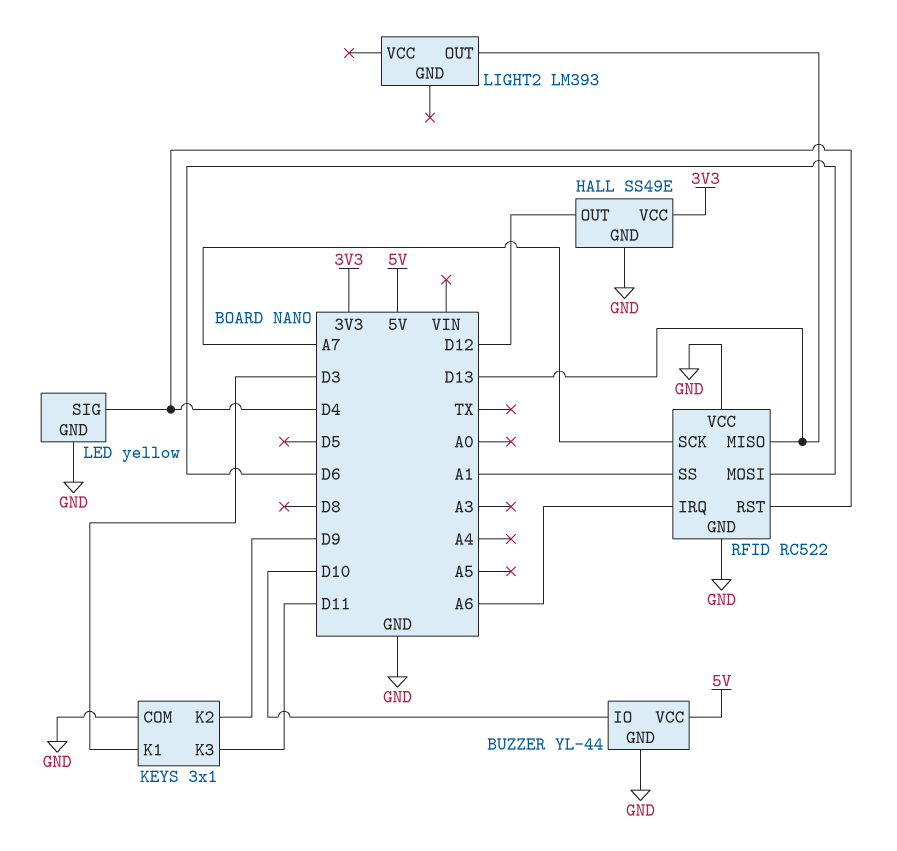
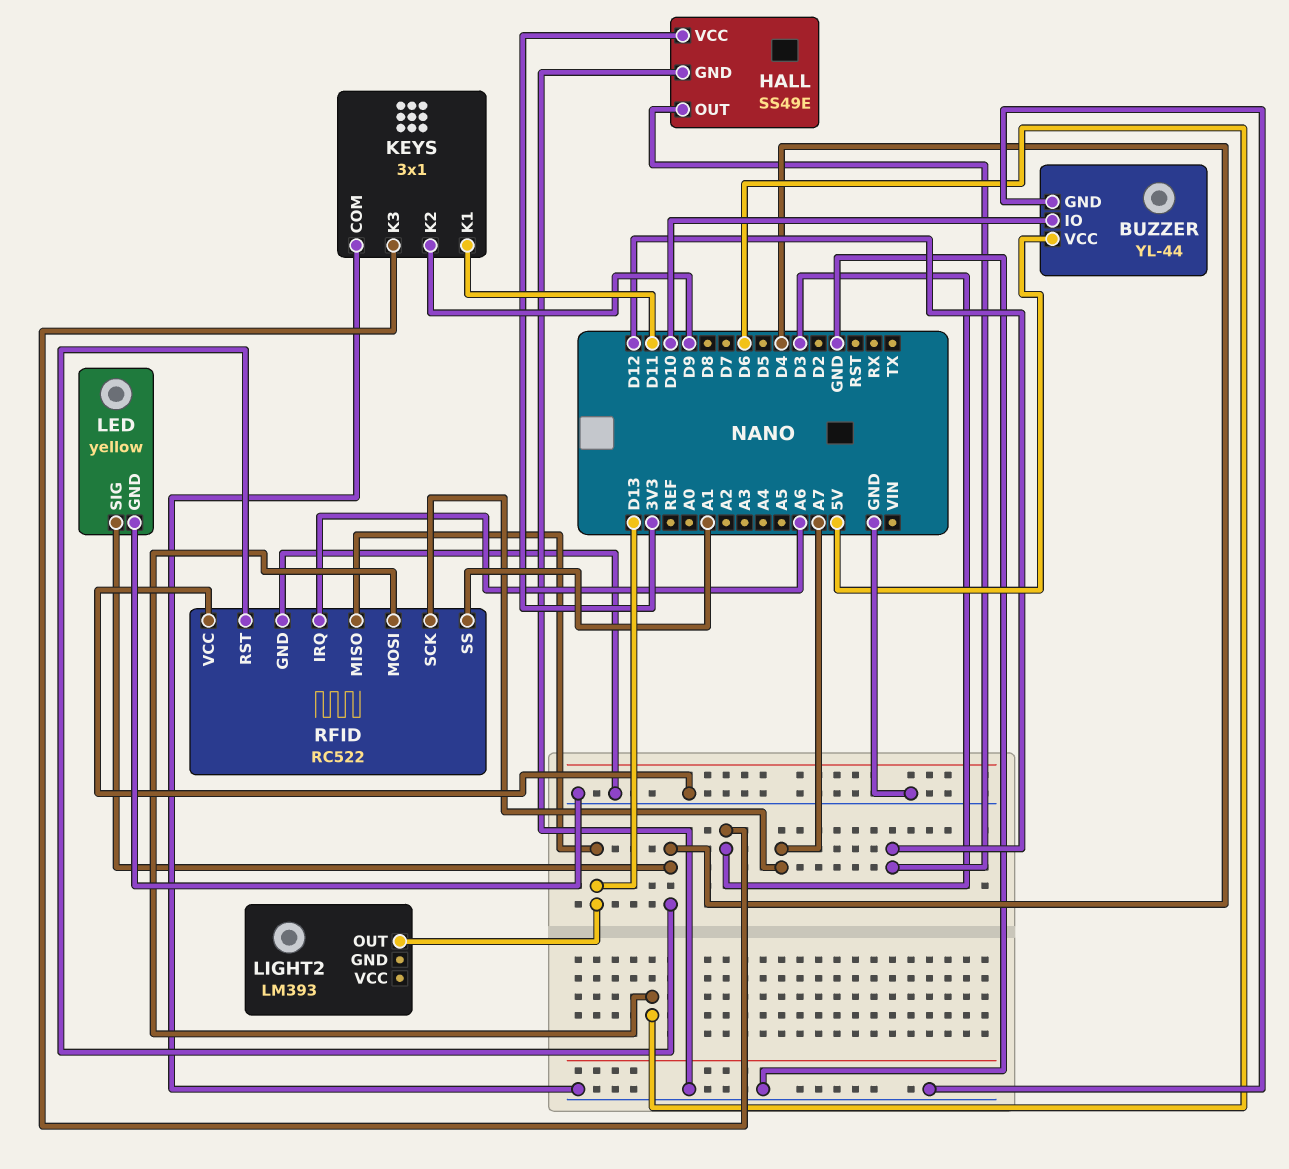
KEYS pin K1: D3 -> D11
KEYS pin K3: D11 -> D3

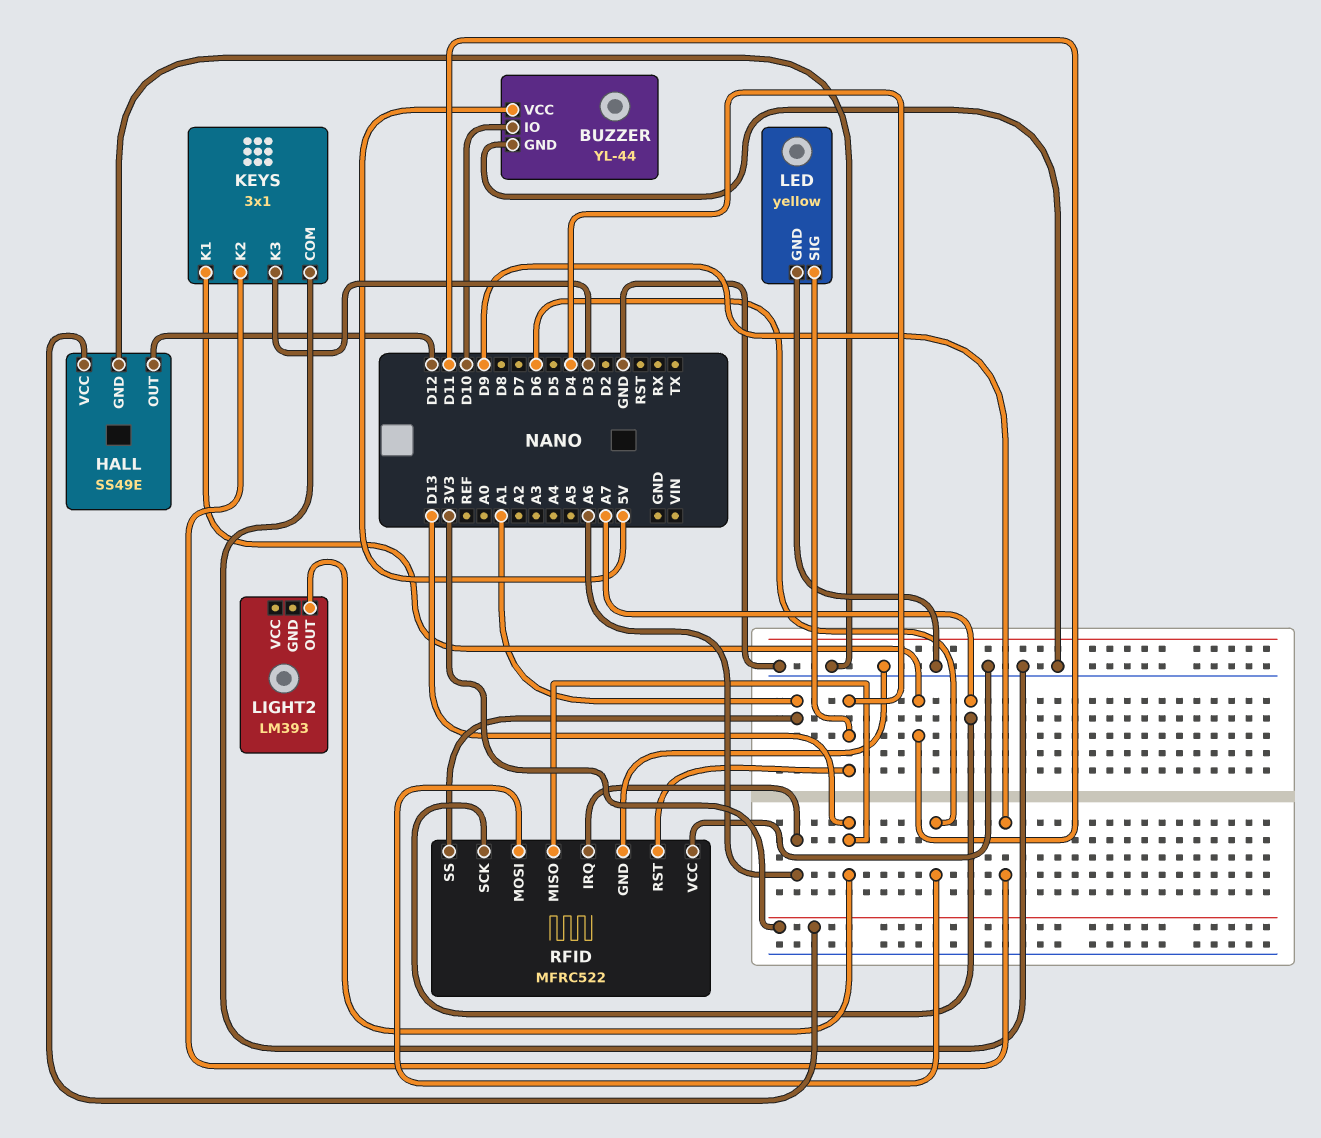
RFID: RC522 -> MFRC522

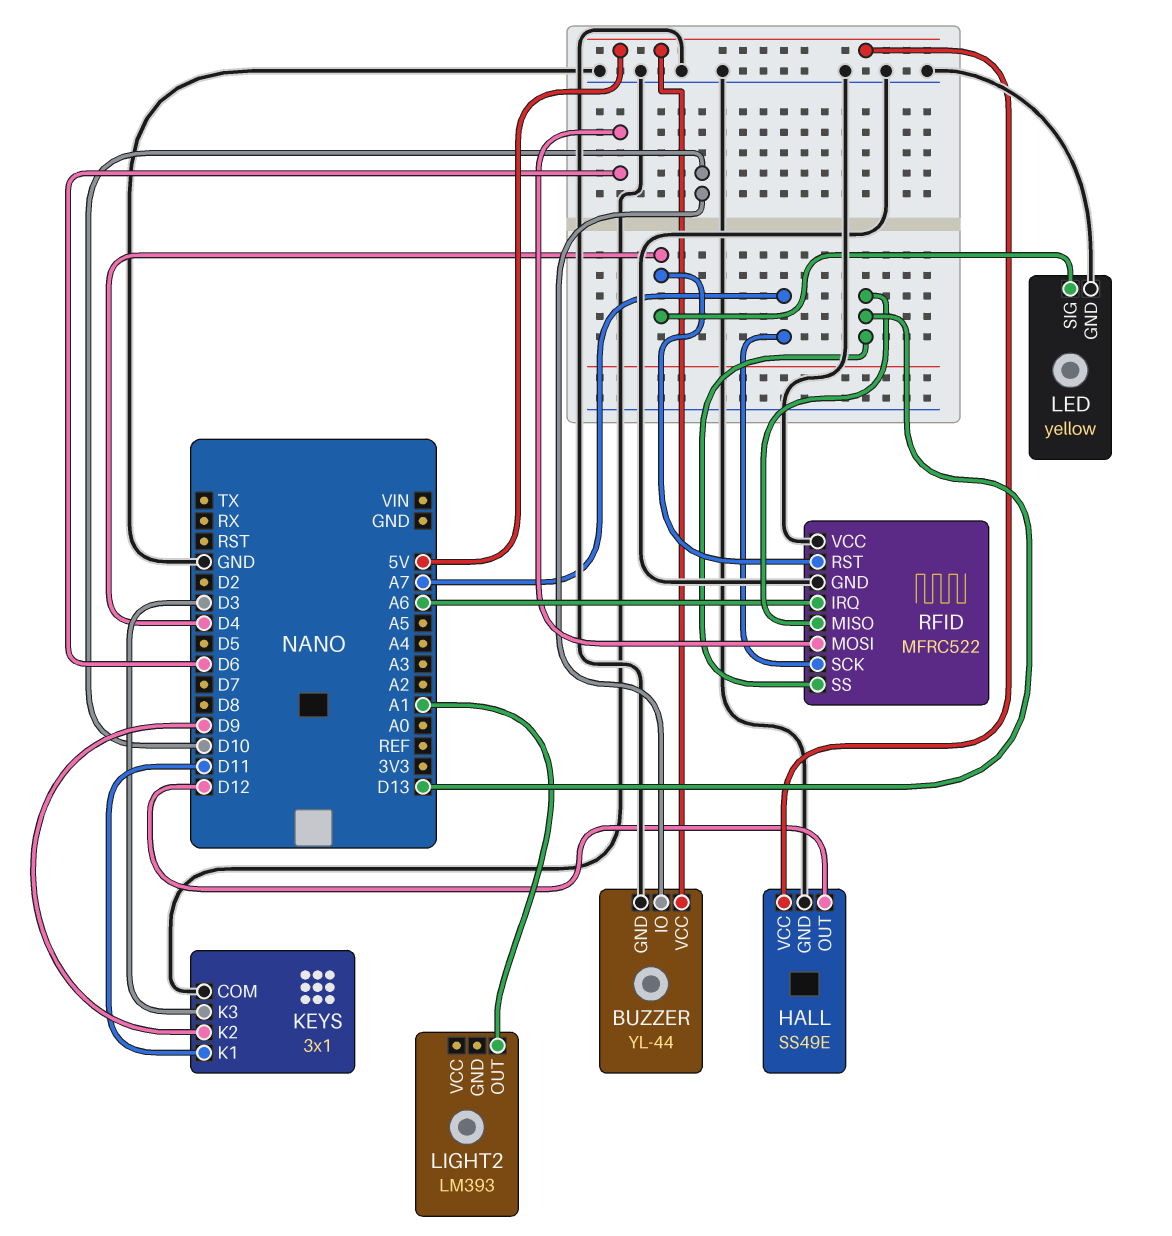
HALL pin VCC: 3V3 -> 5V
LIGHT2 pin OUT: D13 -> A1
RFID pin SS: A1 -> D13

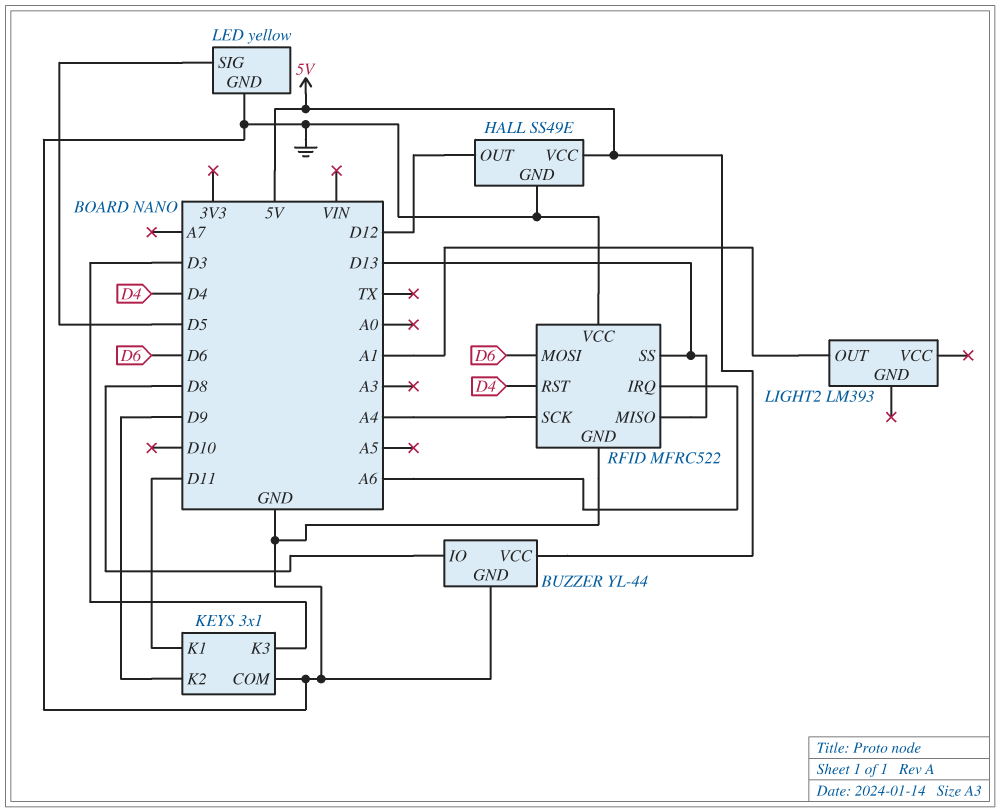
BUZZER pin IO: D10 -> D8
LED pin SIG: D4 -> D5
RFID pin SCK: A7 -> A4

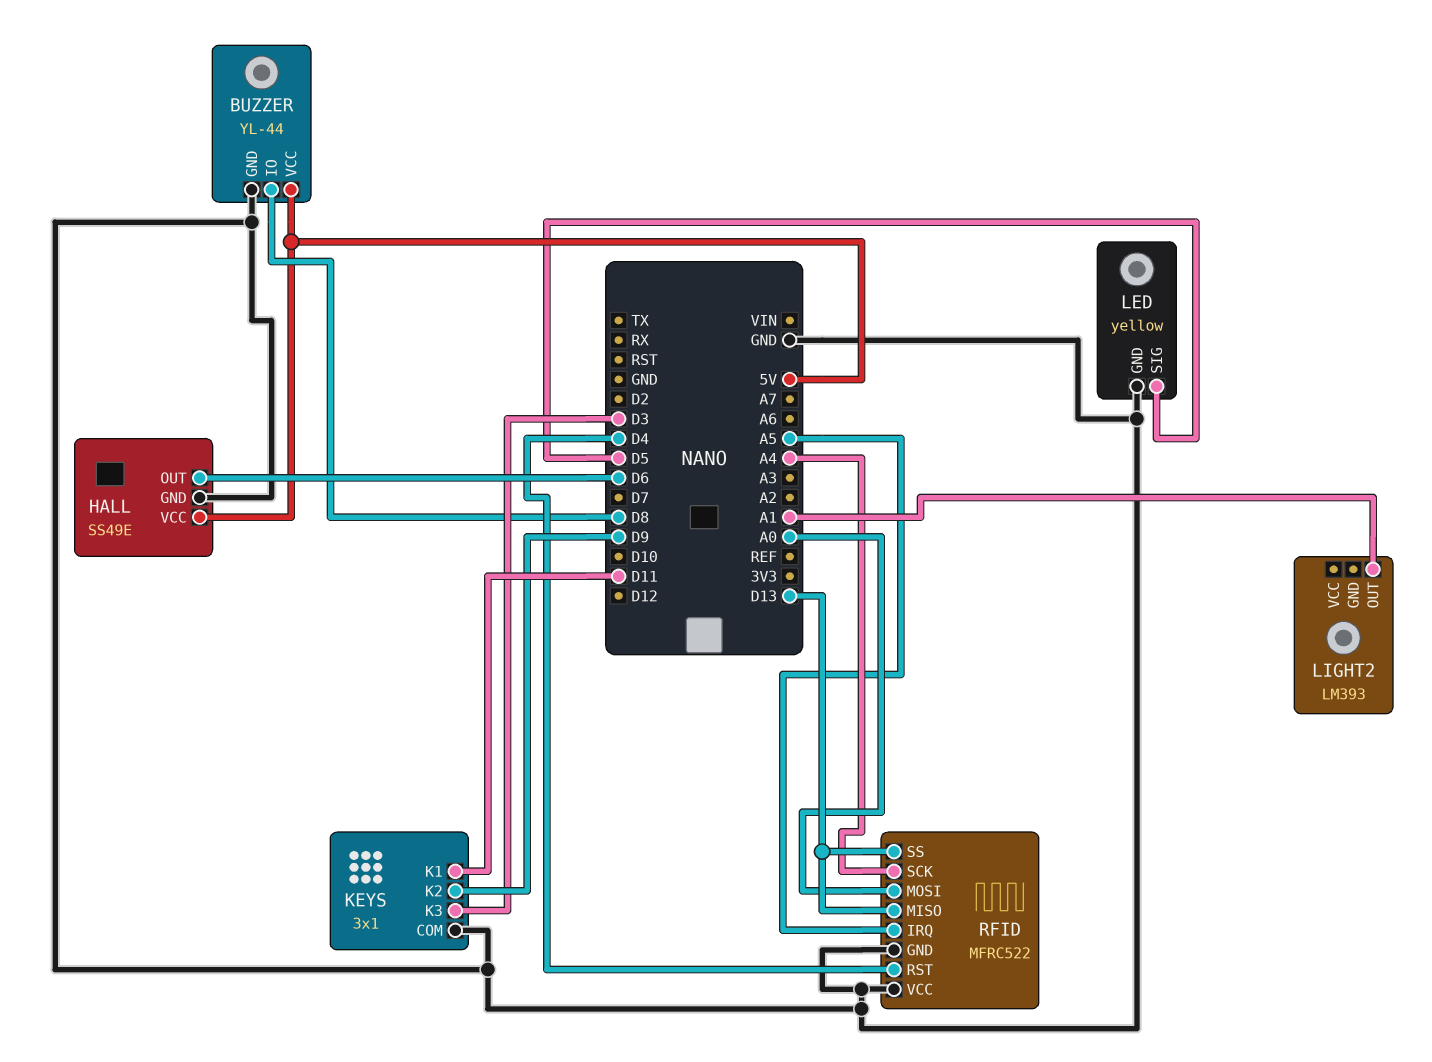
HALL pin OUT: D12 -> D6
RFID pin IRQ: A6 -> A5
RFID pin MOSI: D6 -> A0

